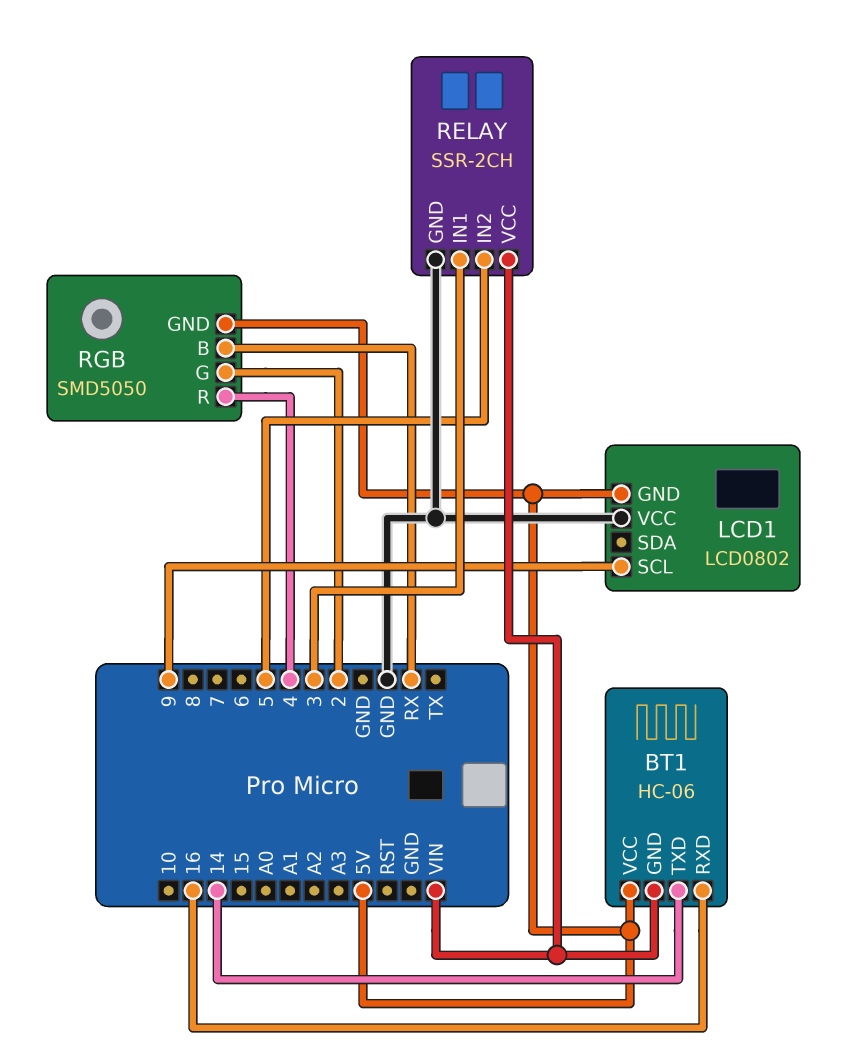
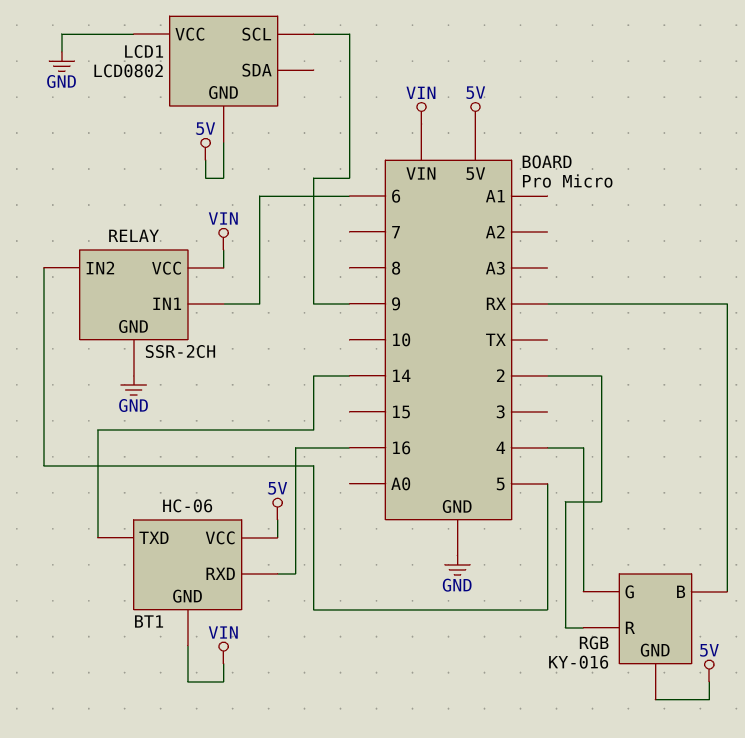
RELAY pin IN1: 3 -> 6
RGB: SMD5050 -> KY-016
RGB pin G: 2 -> 4
RGB pin R: 4 -> 2

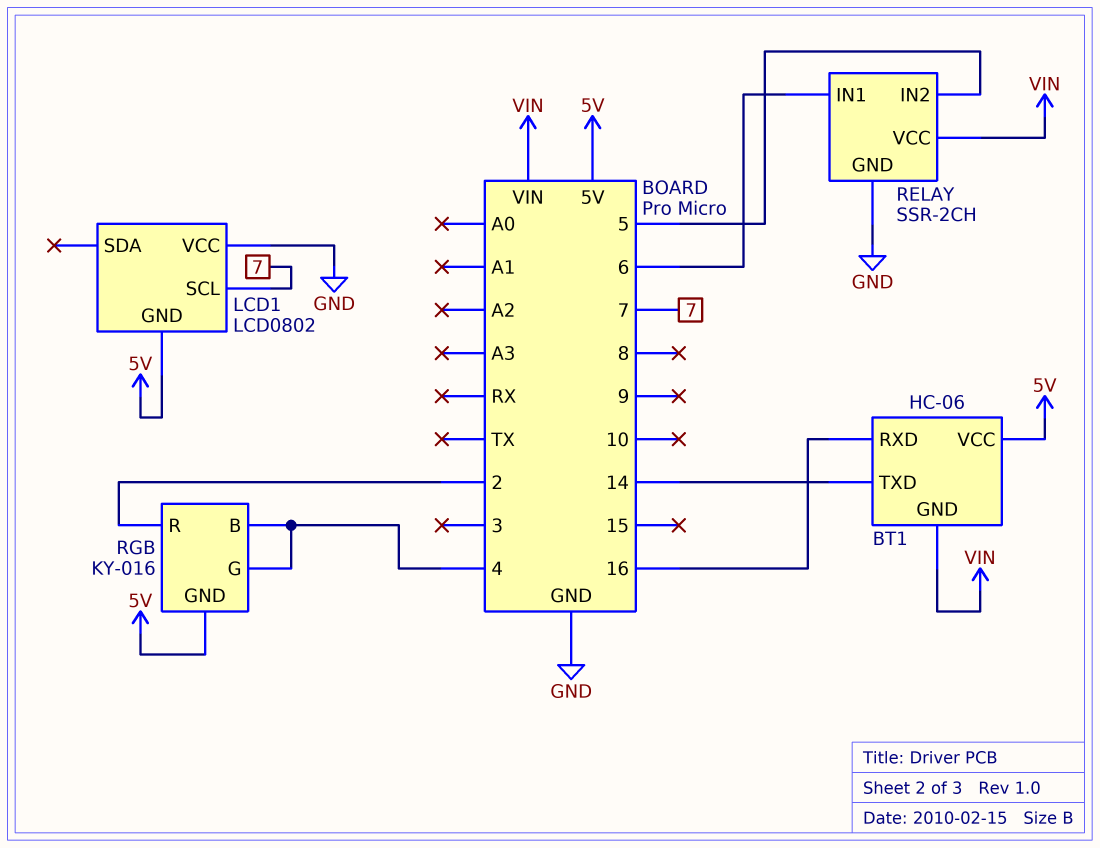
LCD1 pin SCL: 9 -> 7
RGB pin B: RX -> 4

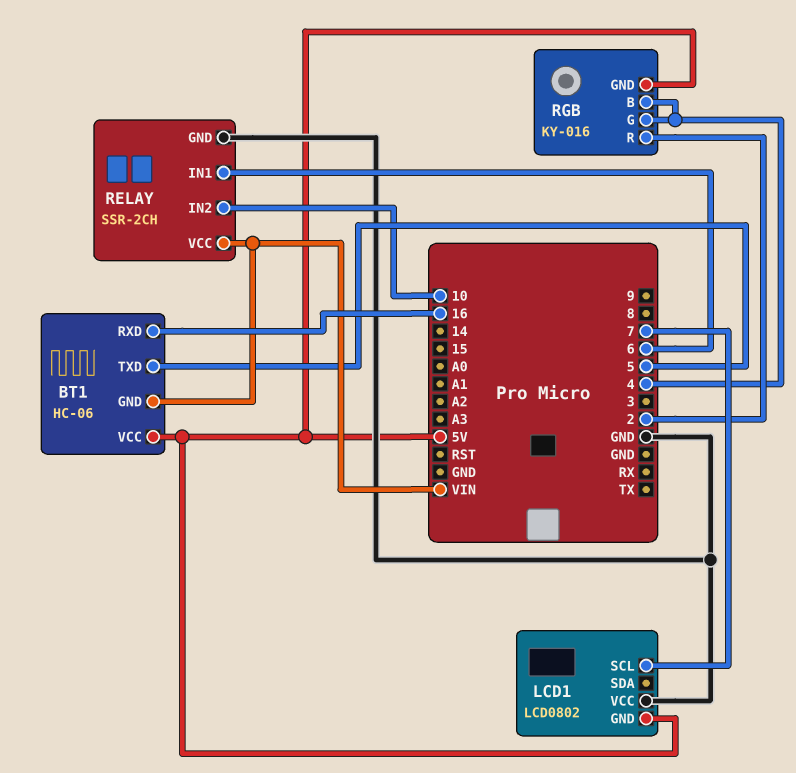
BT1 pin TXD: 14 -> 5
RELAY pin IN2: 5 -> 10

